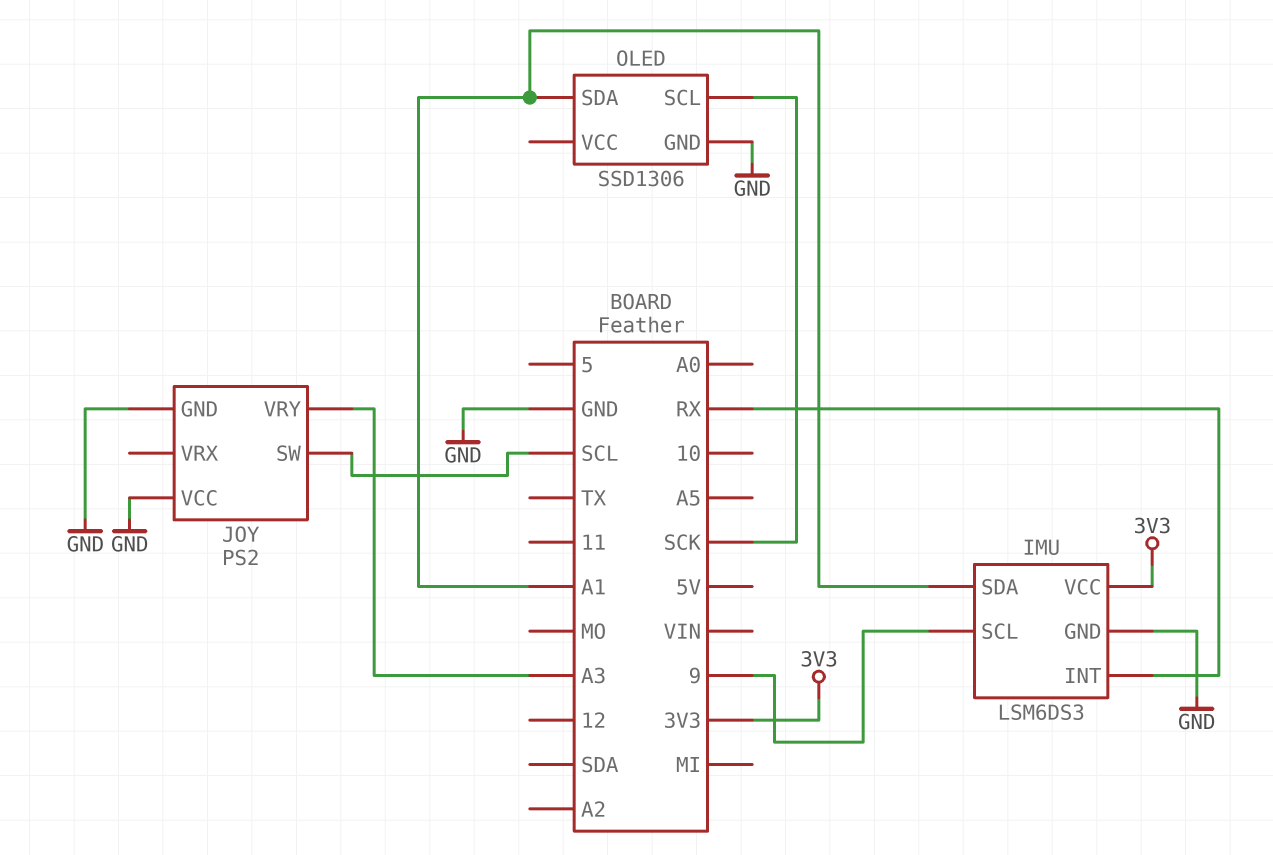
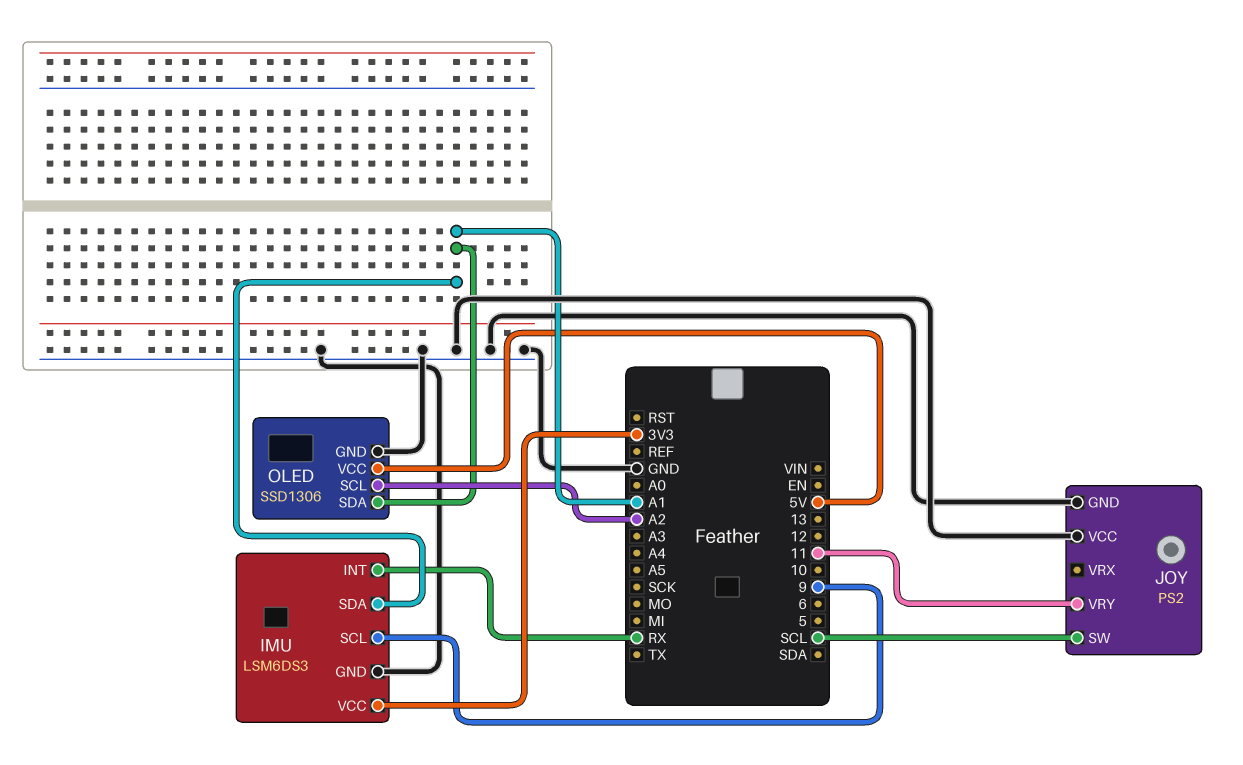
JOY pin VRY: A3 -> 11
OLED pin SCL: SCK -> A2
OLED pin VCC: none -> 5V

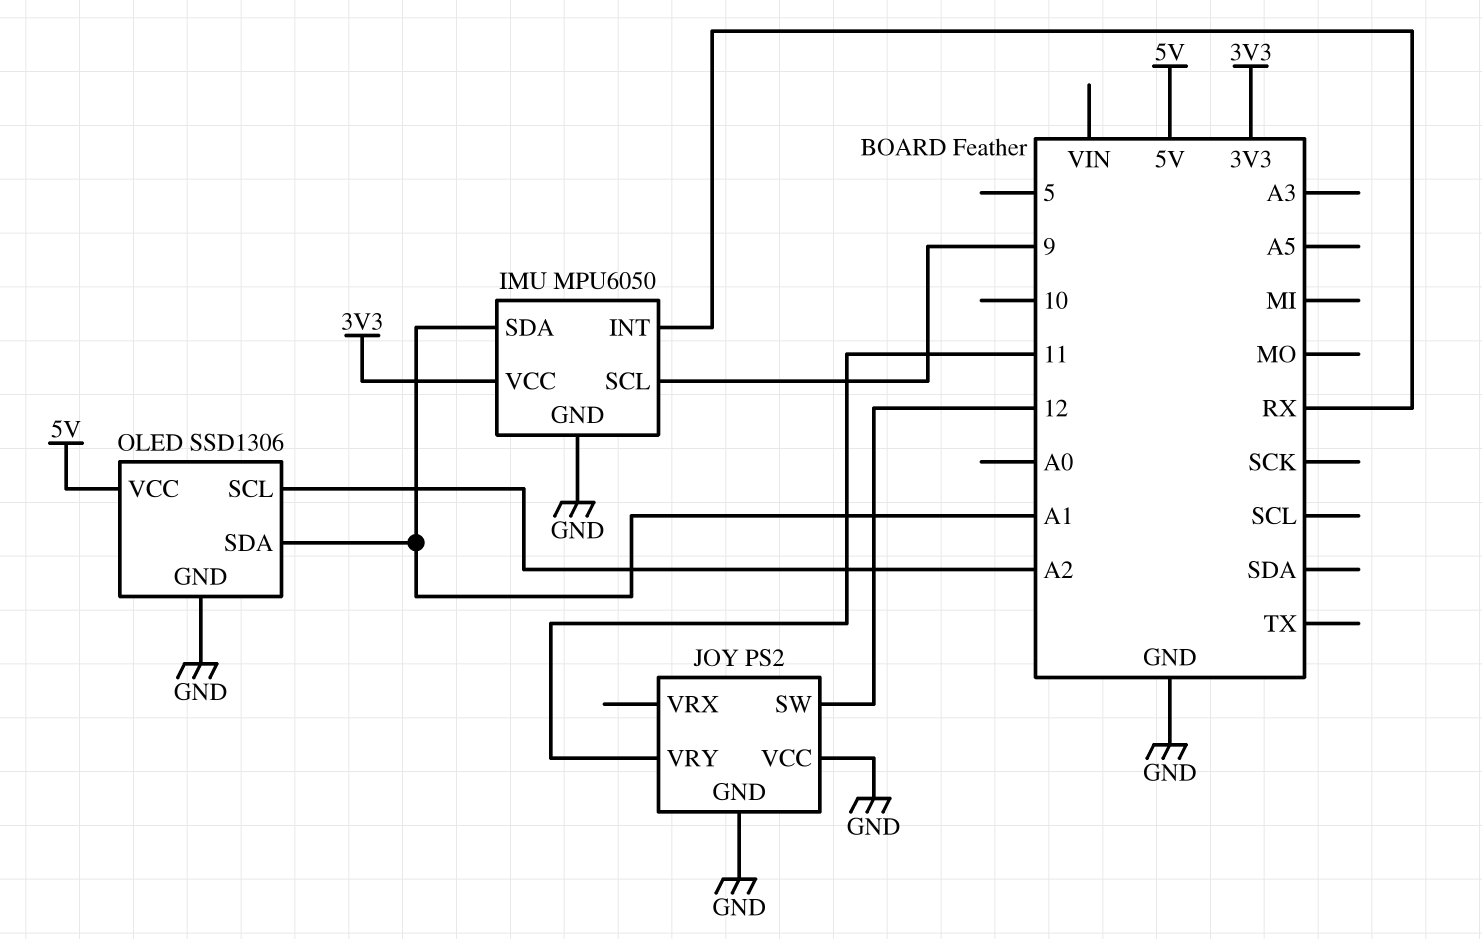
IMU: LSM6DS3 -> MPU6050
JOY pin SW: SCL -> 12

